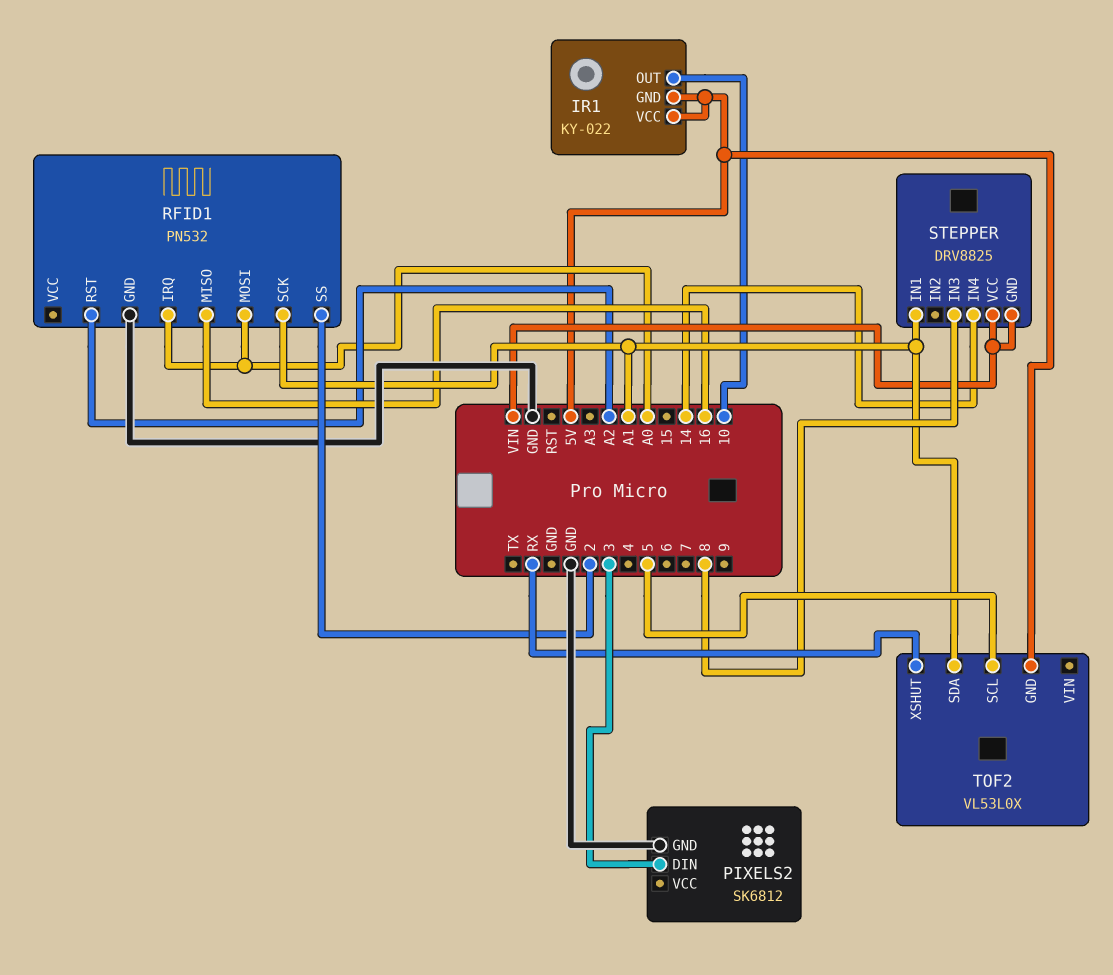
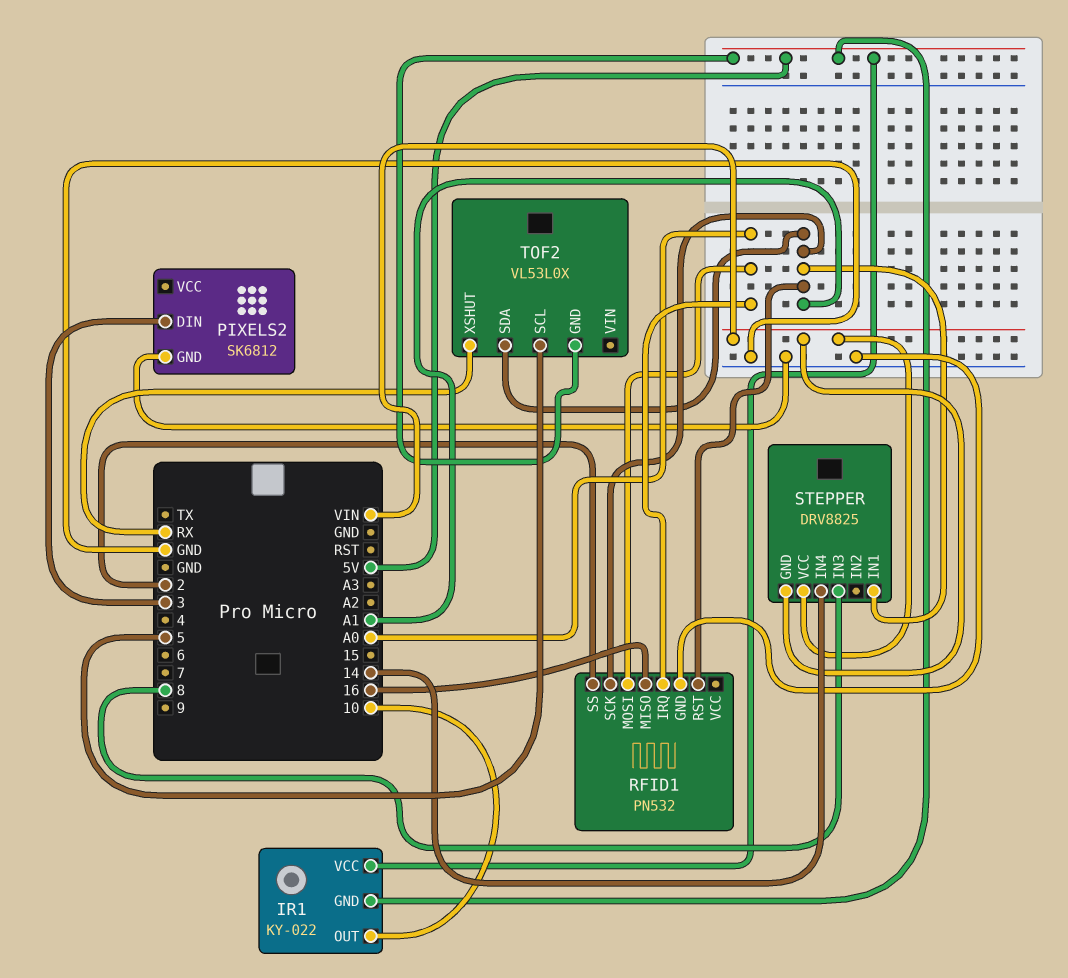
RFID1 pin RST: A2 -> A1

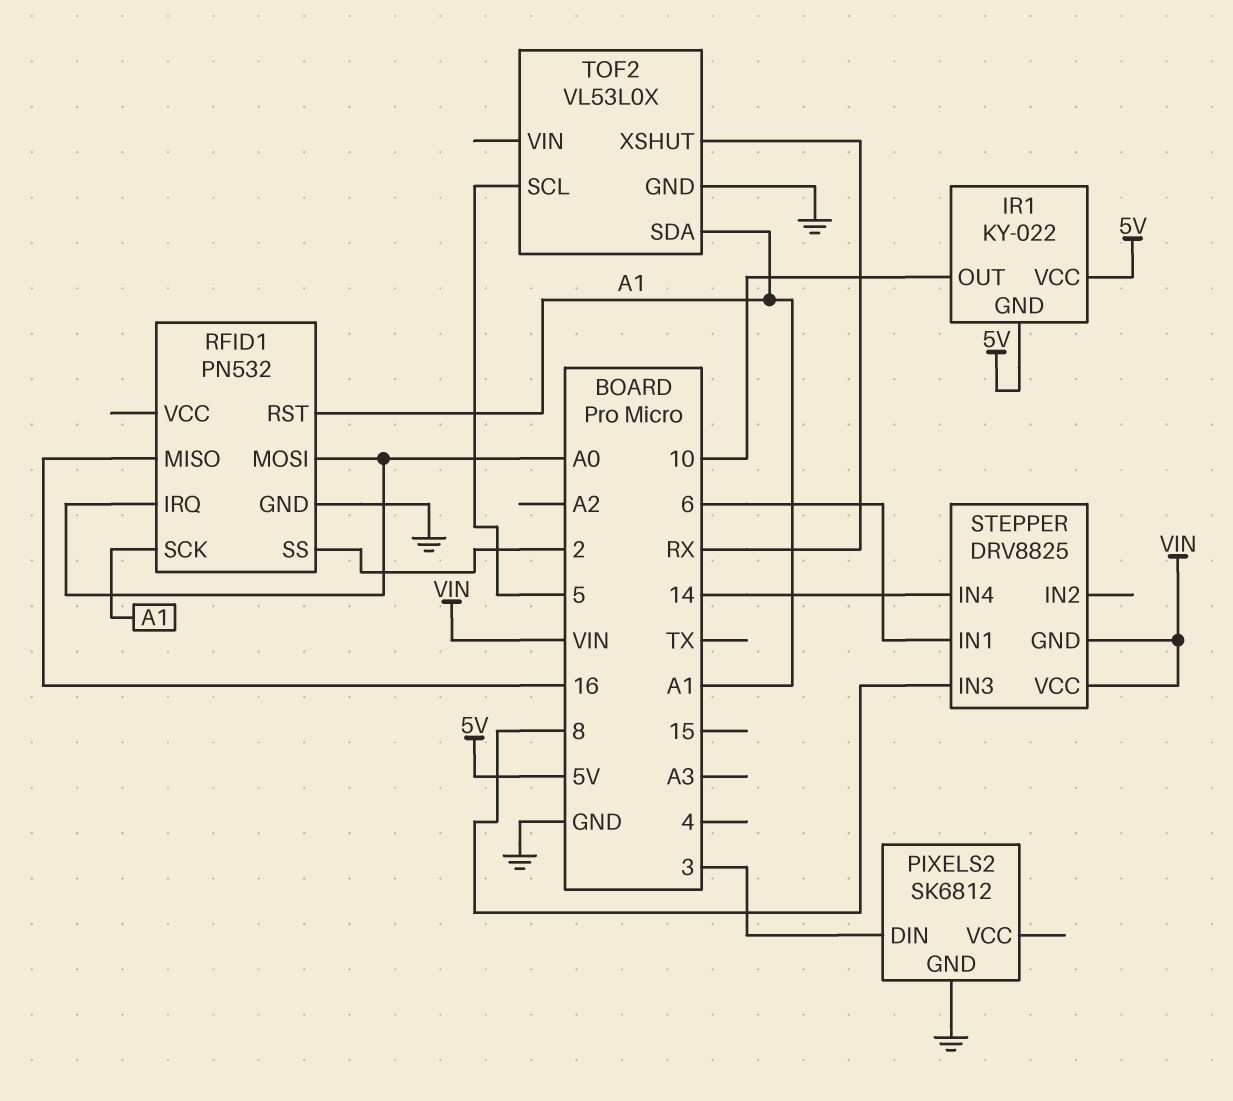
STEPPER pin IN1: A1 -> 6
TOF2 pin GND: 5V -> GND

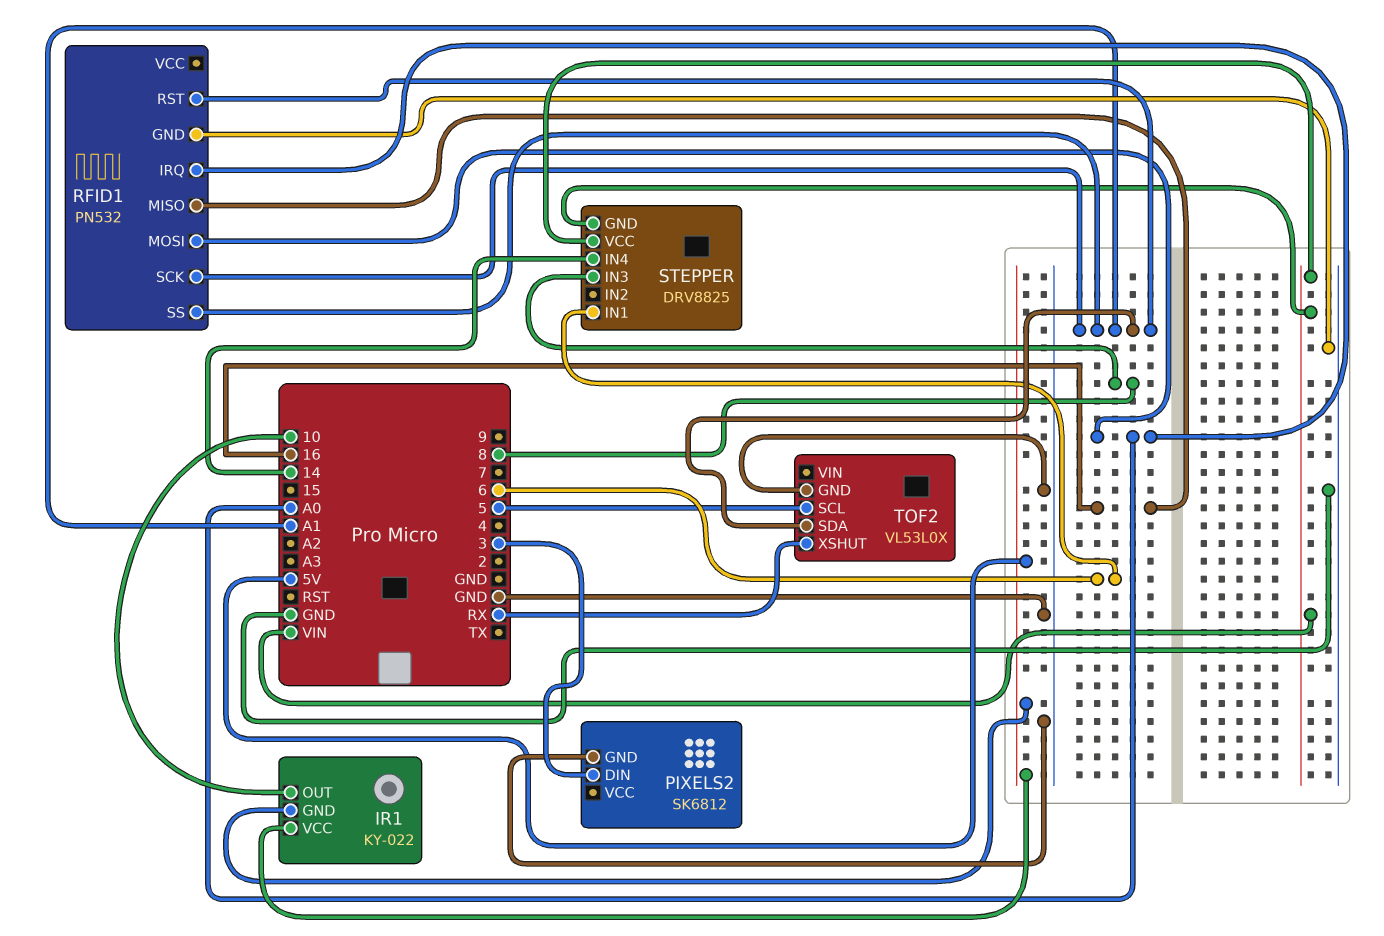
RFID1 pin SS: 2 -> A1

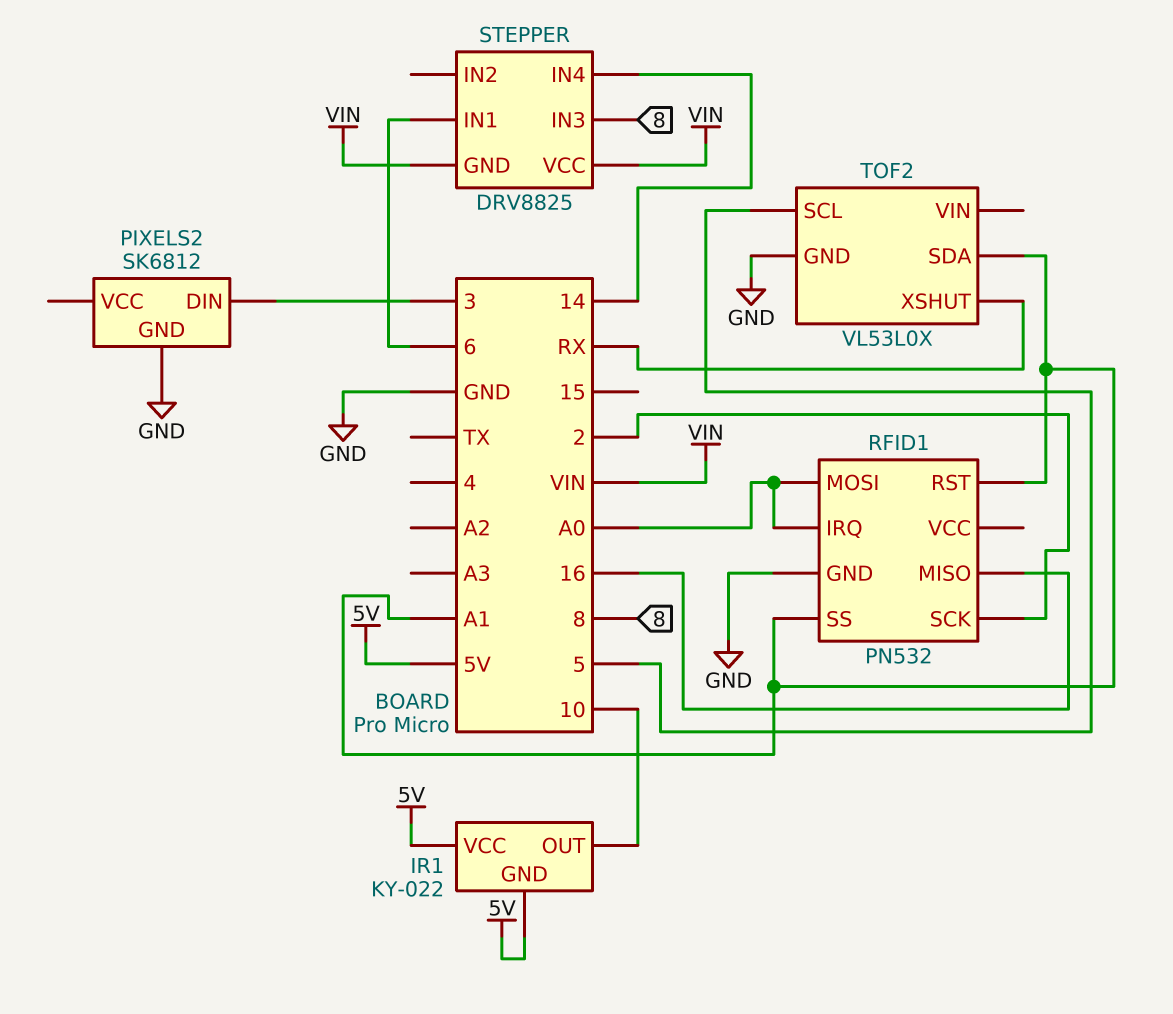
RFID1 pin SCK: A1 -> 2

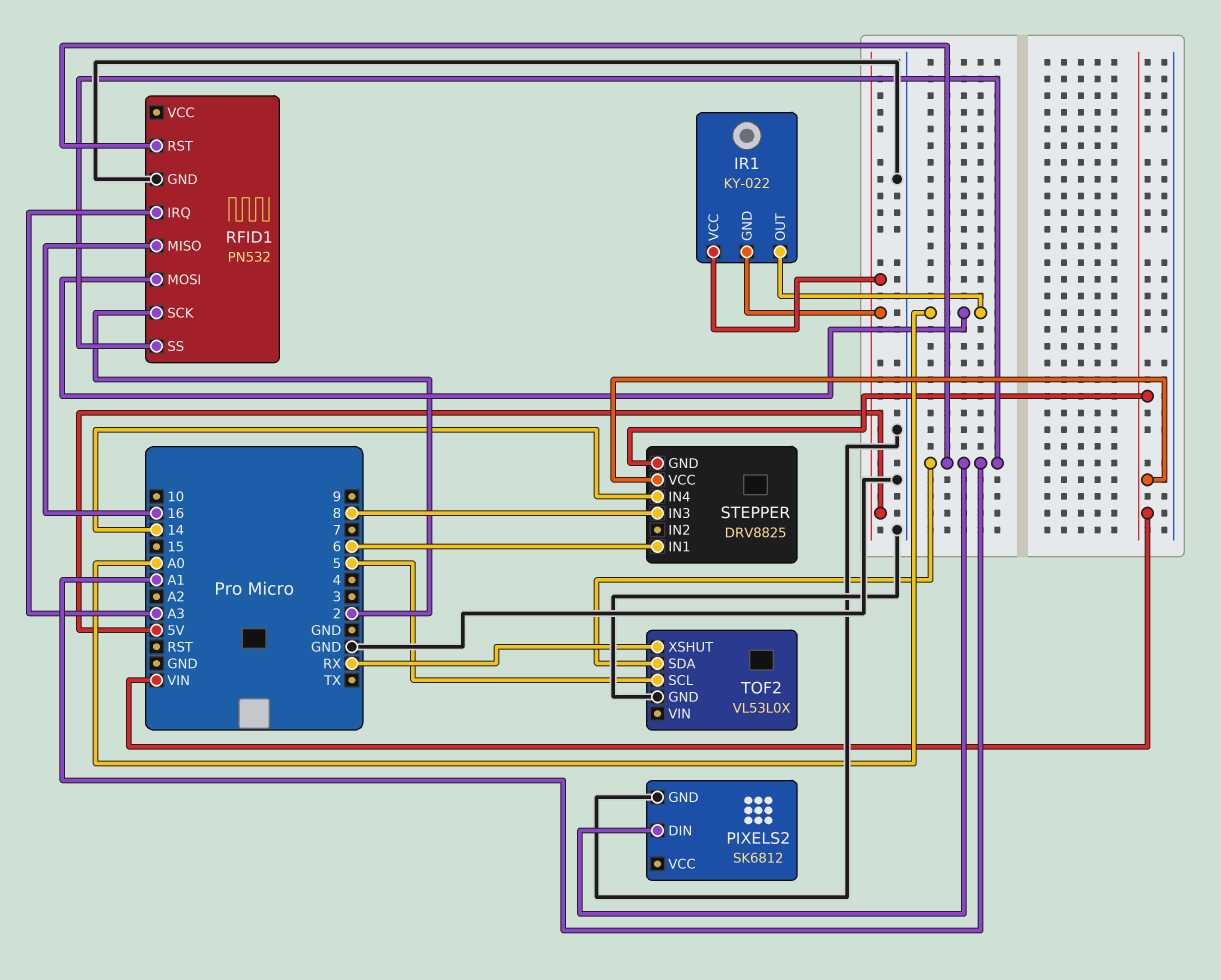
IR1 pin OUT: 10 -> A0
PIXELS2 pin DIN: 3 -> A1
RFID1 pin IRQ: A0 -> A3

